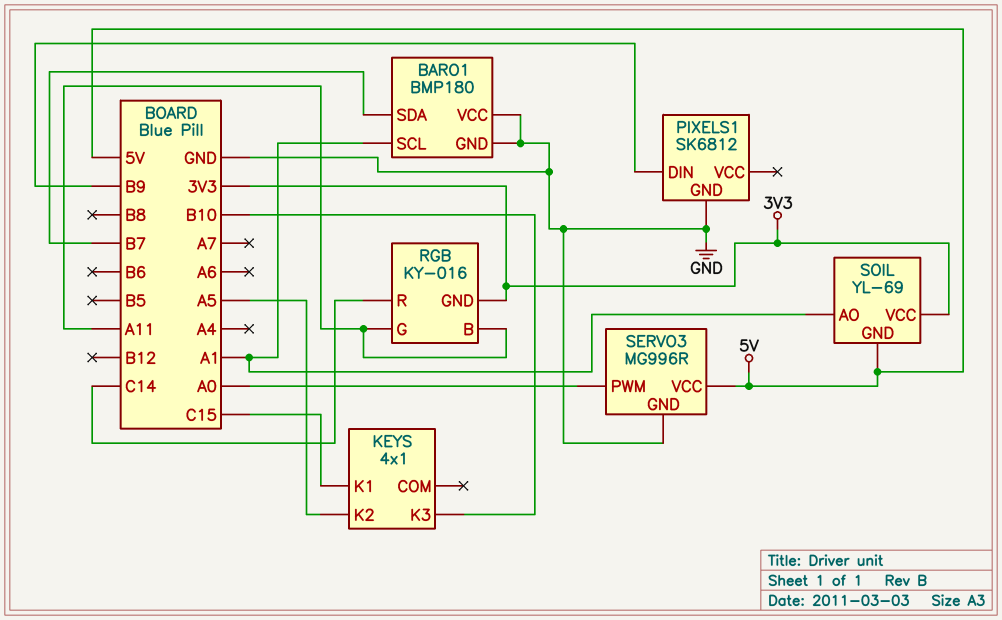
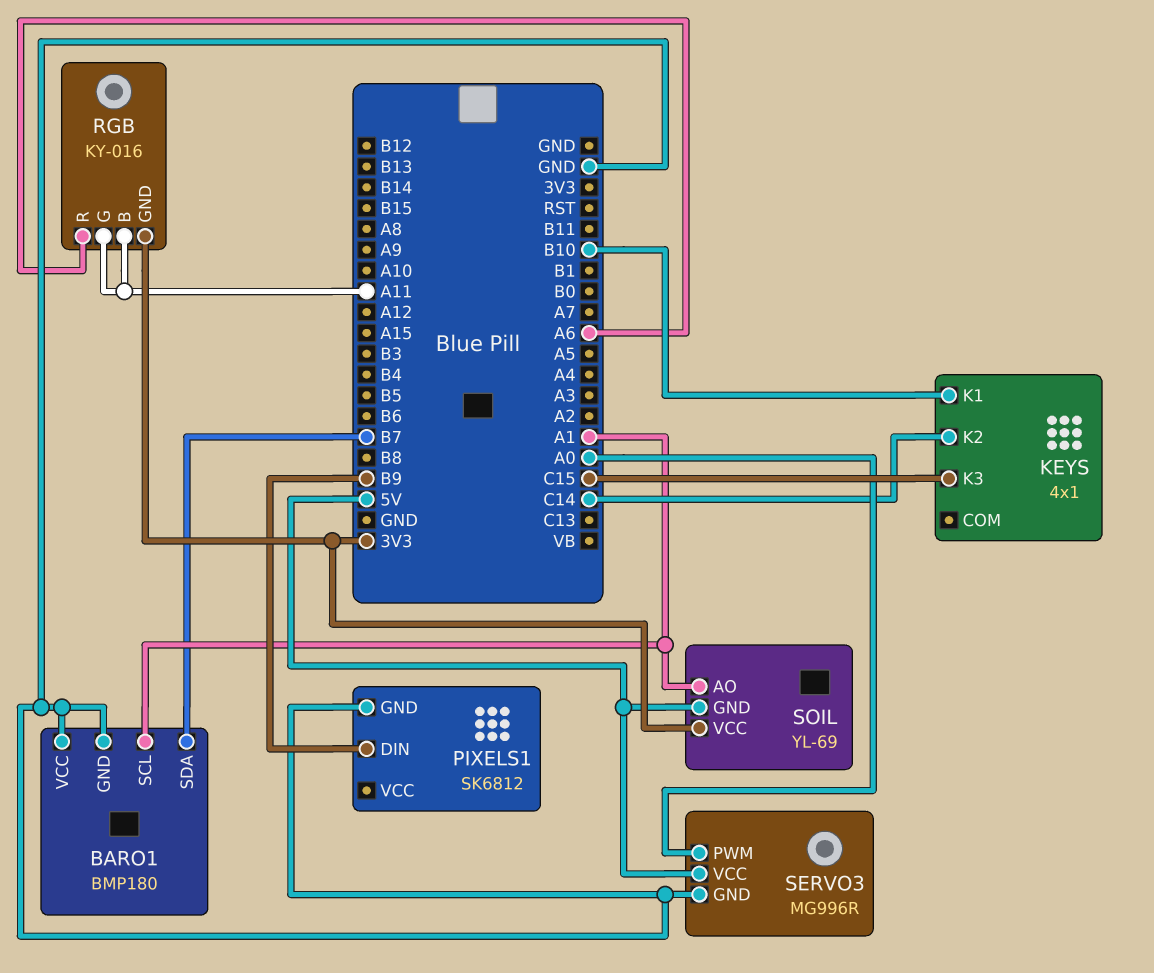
KEYS pin K1: C15 -> B10
KEYS pin K2: A5 -> C14
KEYS pin K3: B10 -> C15
RGB pin R: C14 -> A6

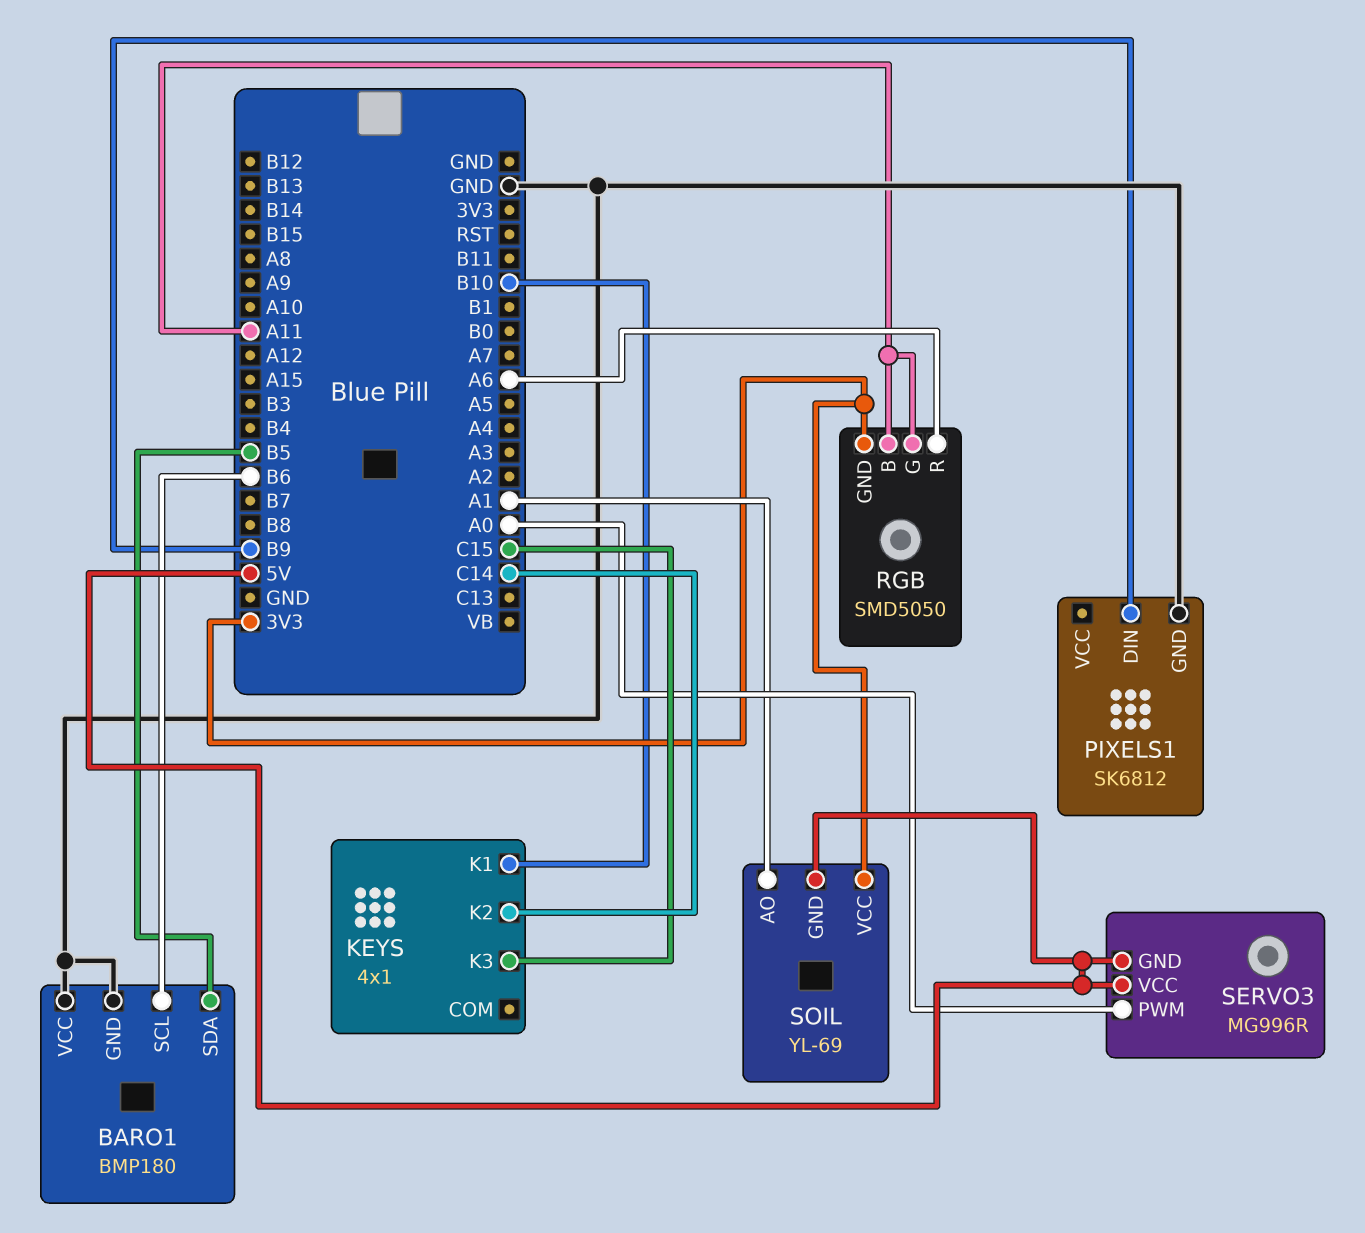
BARO1 pin SCL: A1 -> B6
BARO1 pin SDA: B7 -> B5
RGB: KY-016 -> SMD5050
SERVO3 pin GND: GND -> 5V

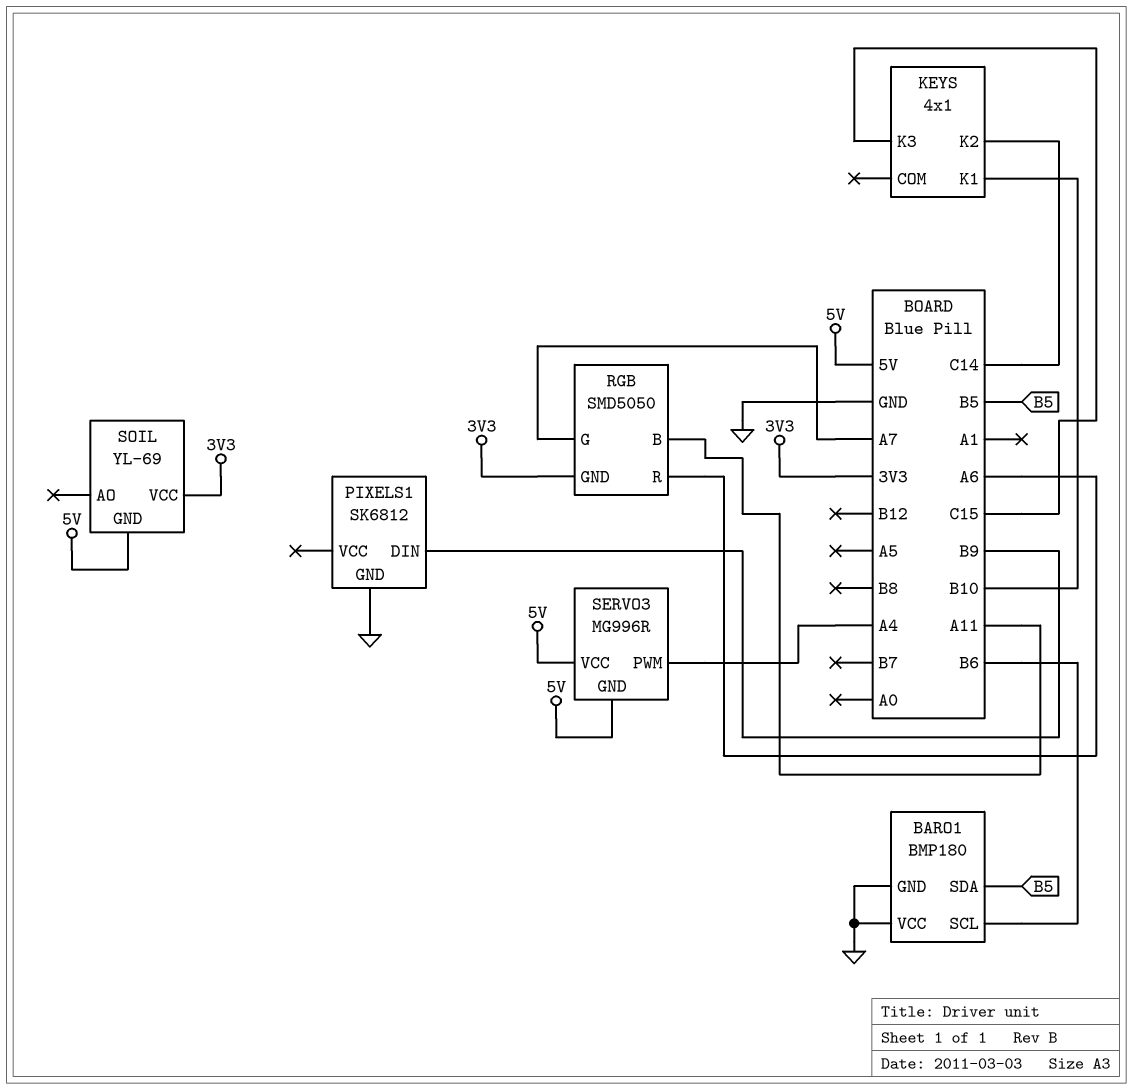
RGB pin G: A11 -> A7
SERVO3 pin PWM: A0 -> A4
SOIL pin AO: A1 -> none

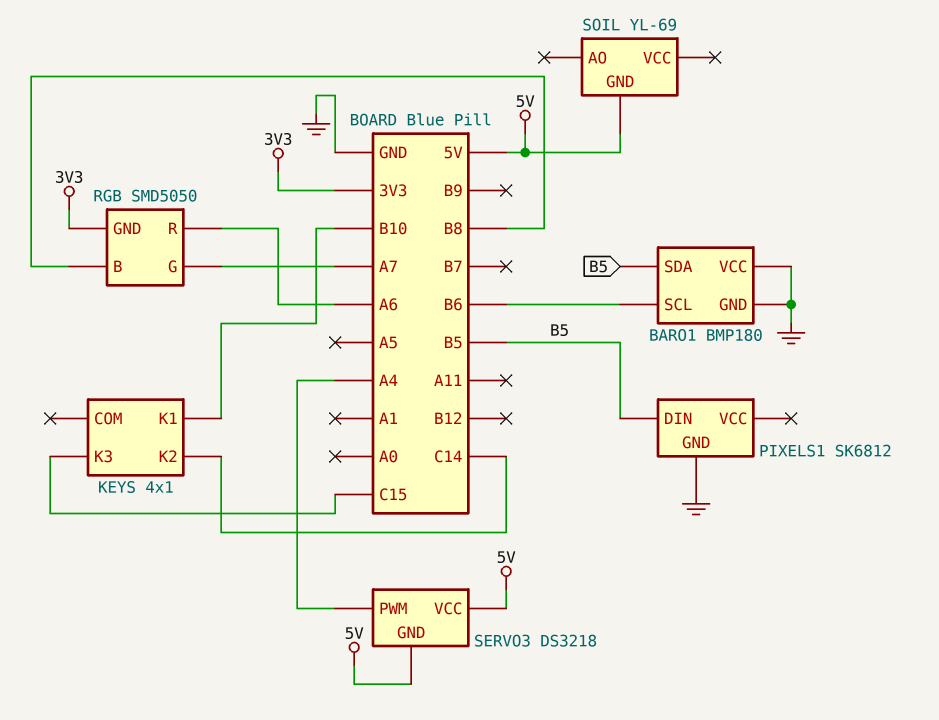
PIXELS1 pin DIN: B9 -> B5
RGB pin B: A11 -> B8
SERVO3: MG996R -> DS3218
SOIL pin VCC: 3V3 -> none

